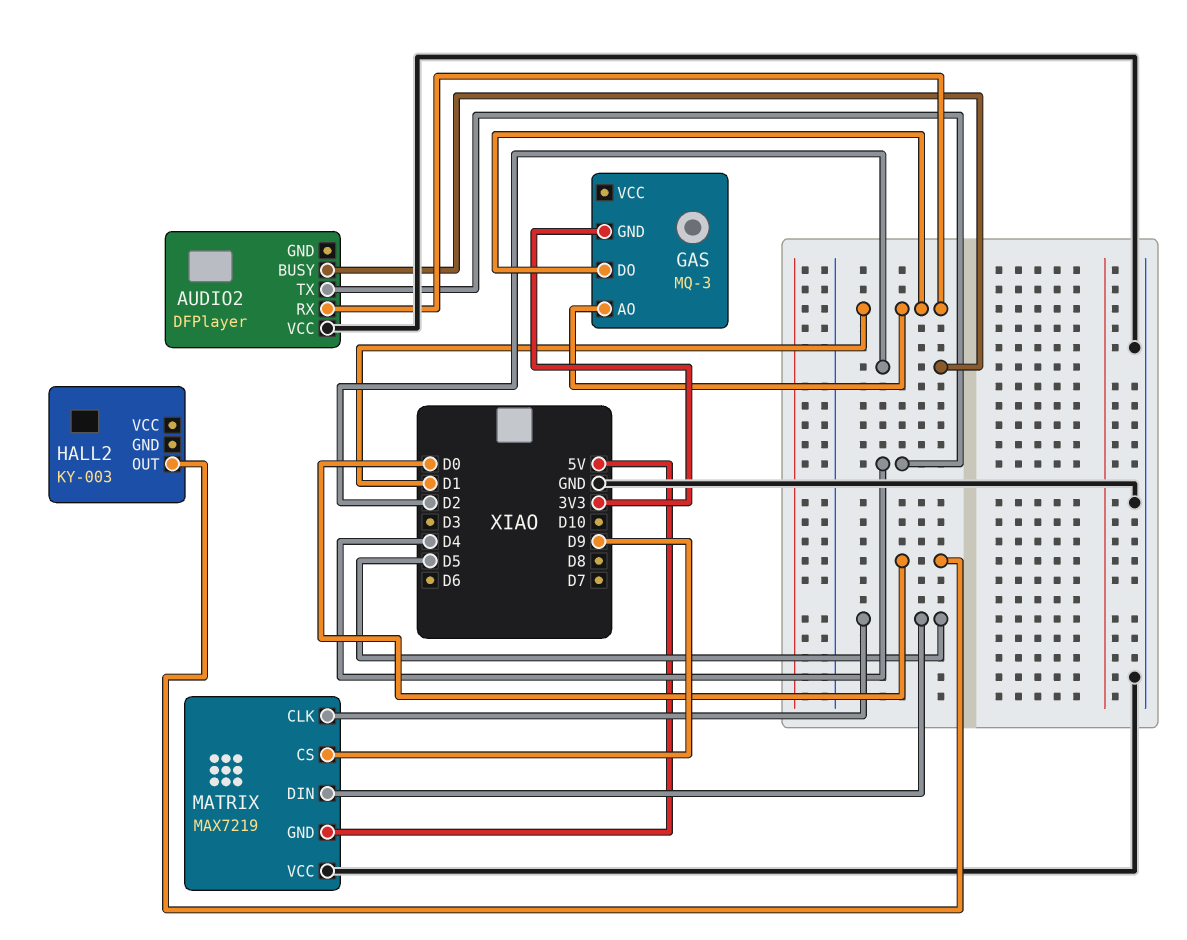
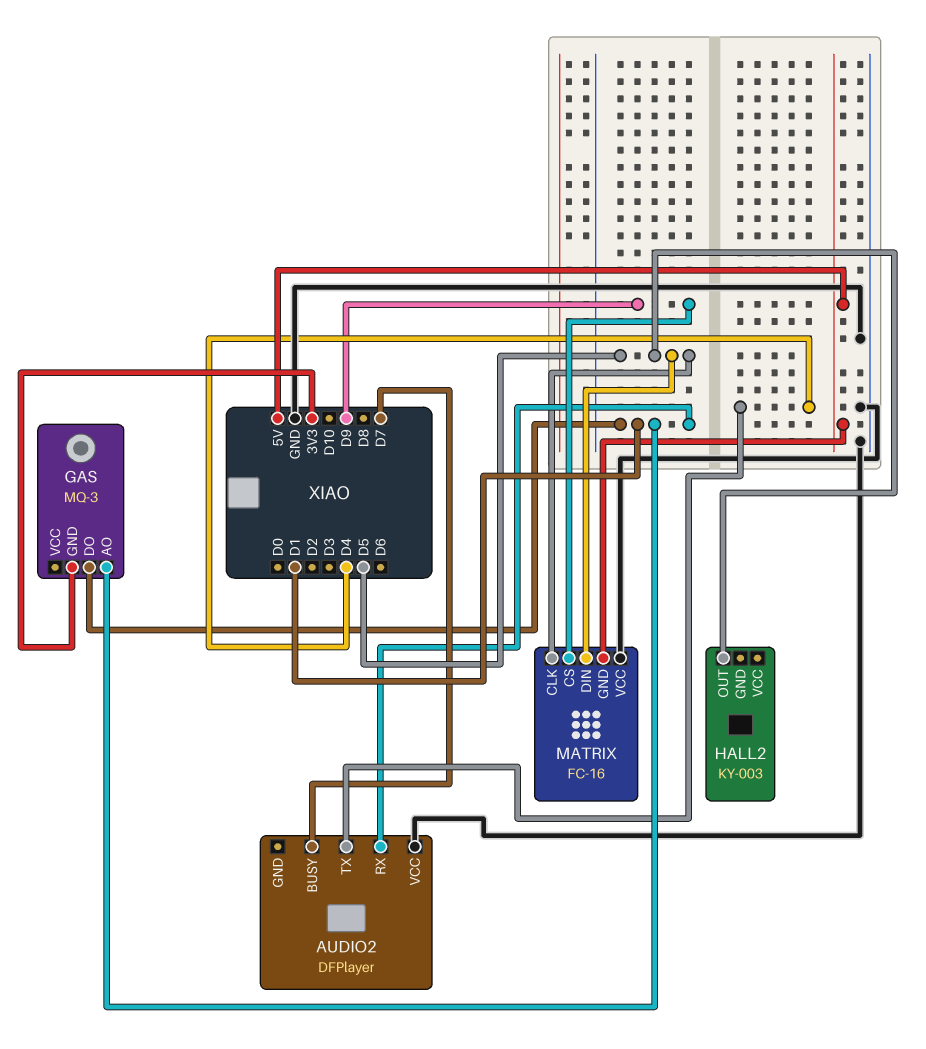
AUDIO2 pin BUSY: D2 -> D7
HALL2 pin OUT: D0 -> D5
MATRIX: MAX7219 -> FC-16

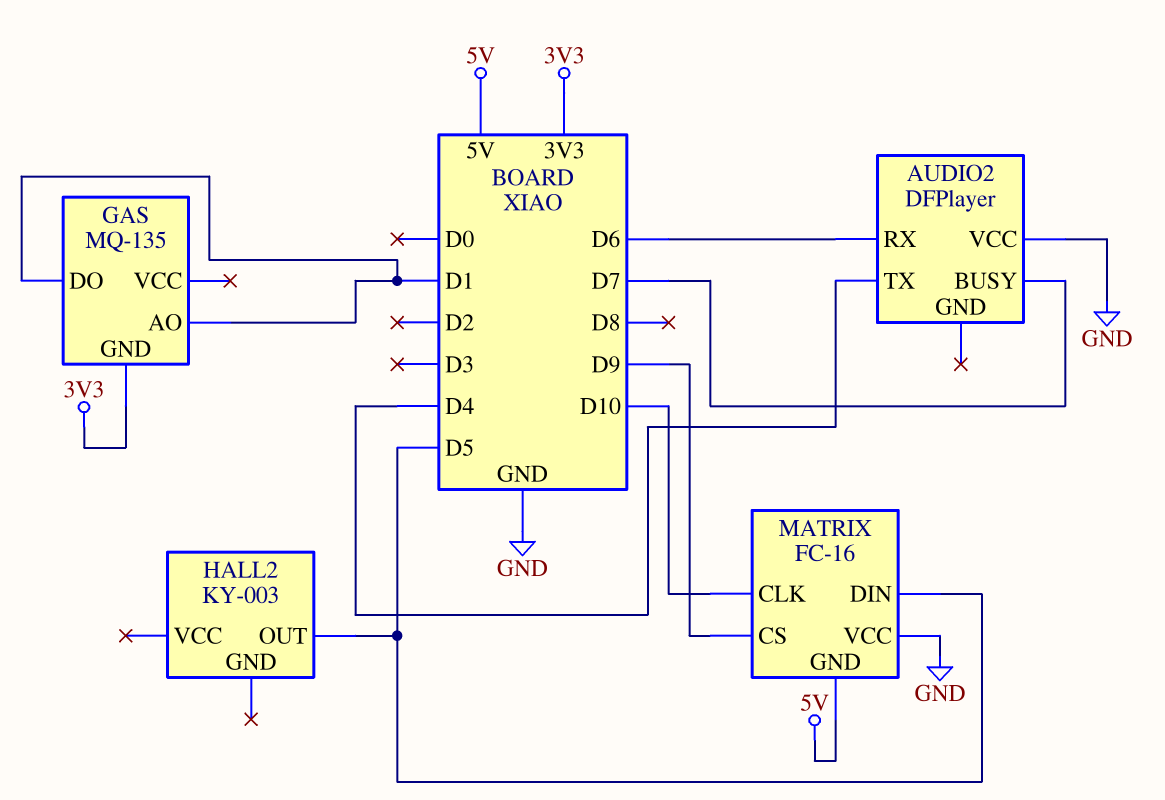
AUDIO2 pin RX: D1 -> D6
GAS: MQ-3 -> MQ-135
MATRIX pin CLK: D5 -> D10

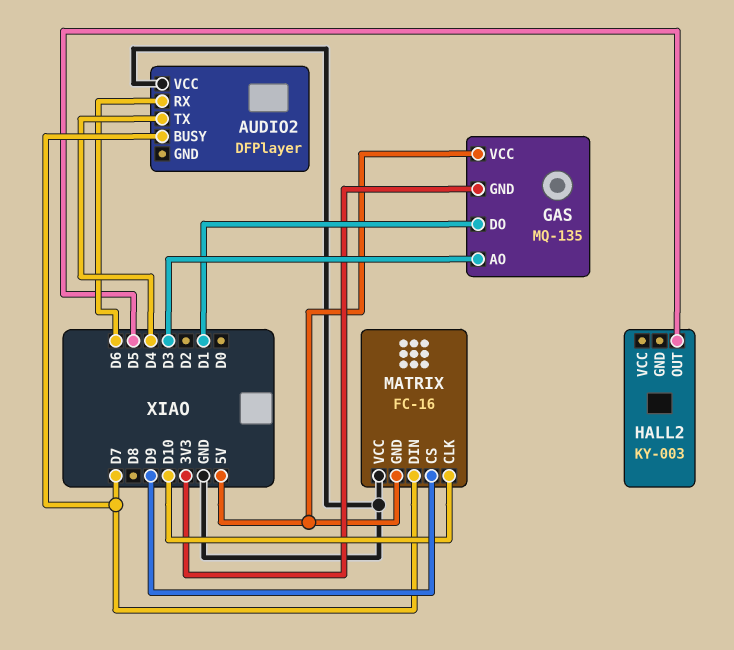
GAS pin AO: D1 -> D3
GAS pin VCC: none -> 5V
MATRIX pin DIN: D5 -> D7

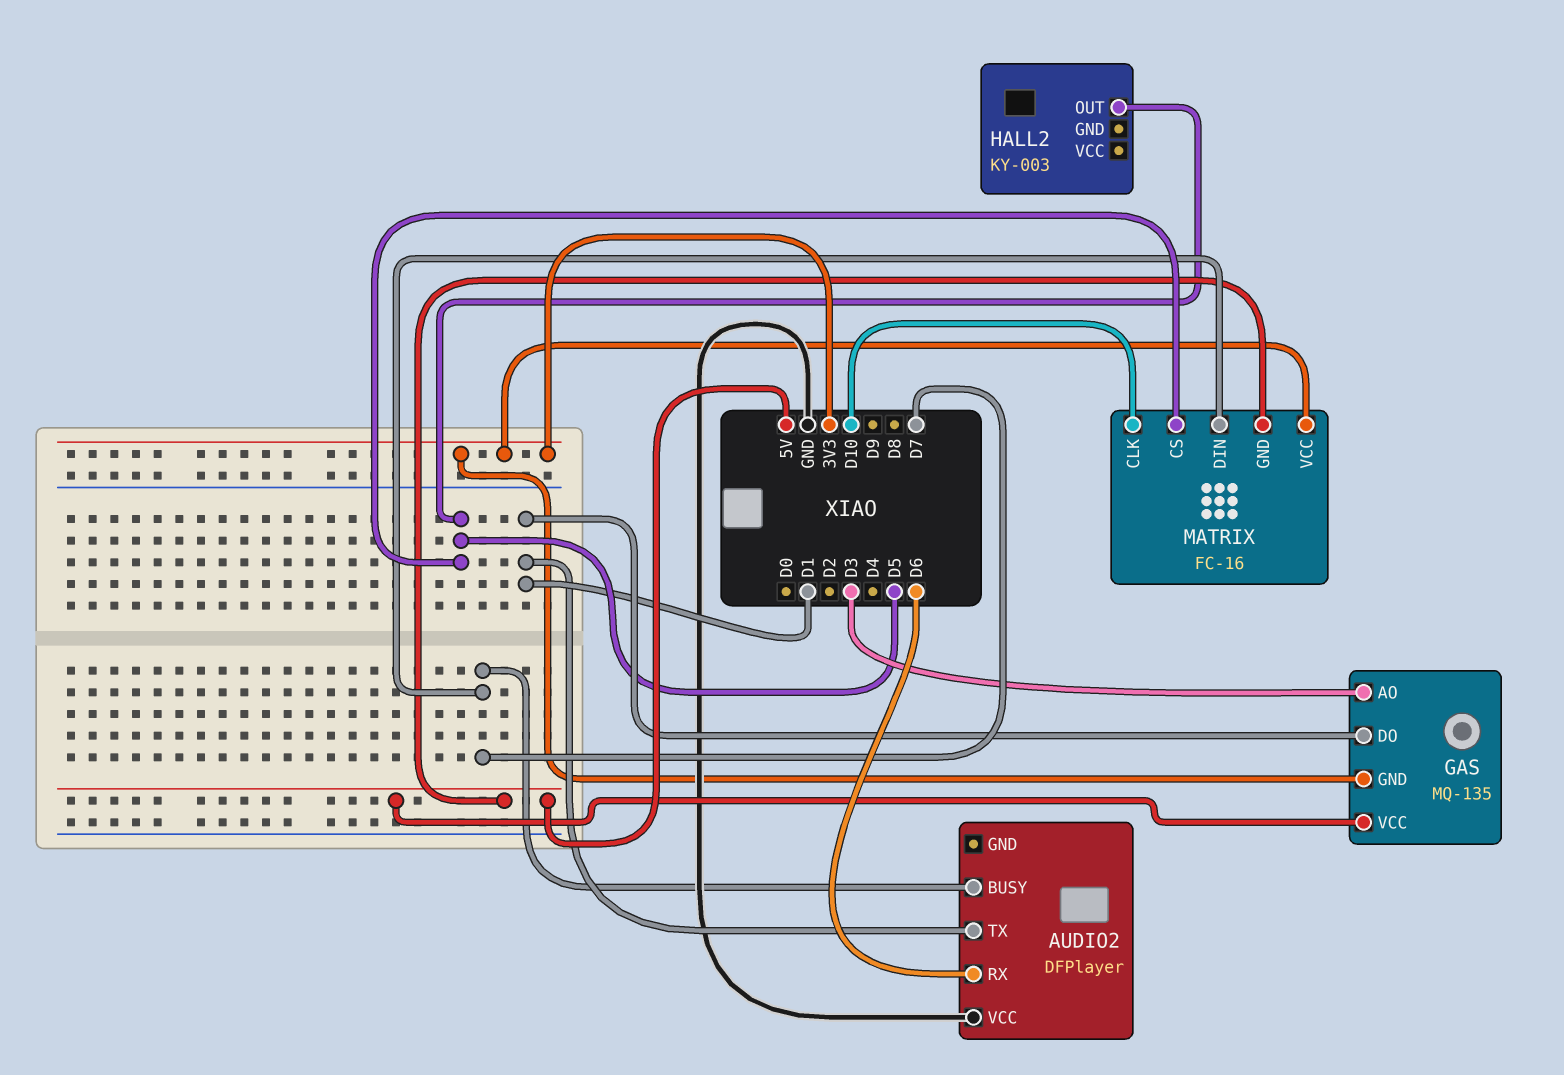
AUDIO2 pin TX: D4 -> D1
MATRIX pin CS: D9 -> D5
MATRIX pin VCC: GND -> 3V3

